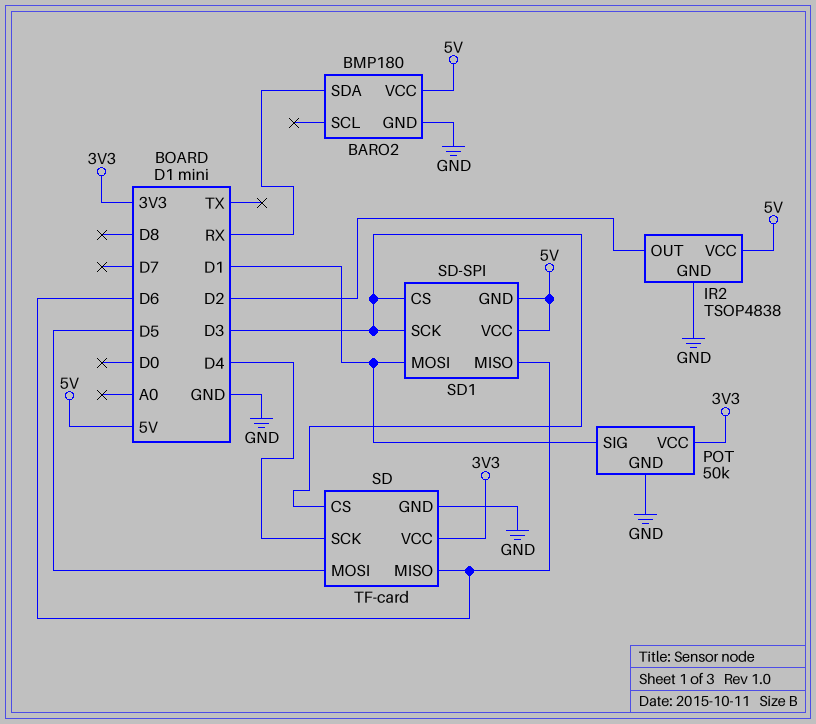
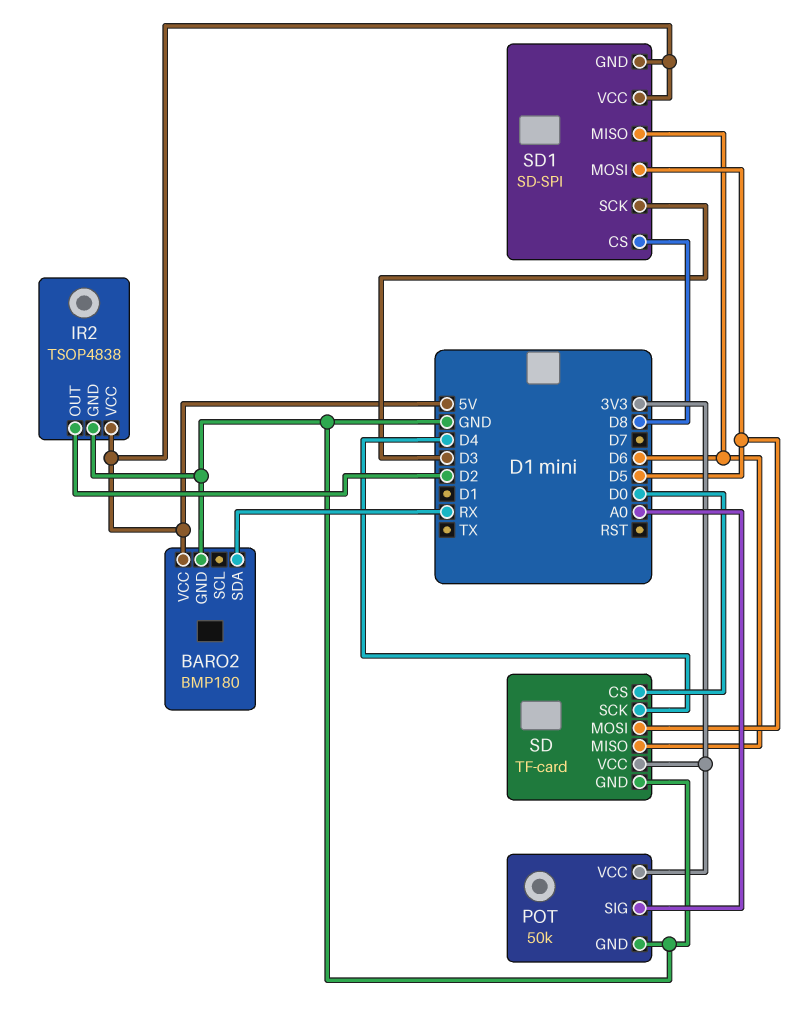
POT pin SIG: D1 -> A0
SD pin CS: D3 -> D0
SD1 pin CS: D3 -> D8
SD1 pin MOSI: D1 -> D5

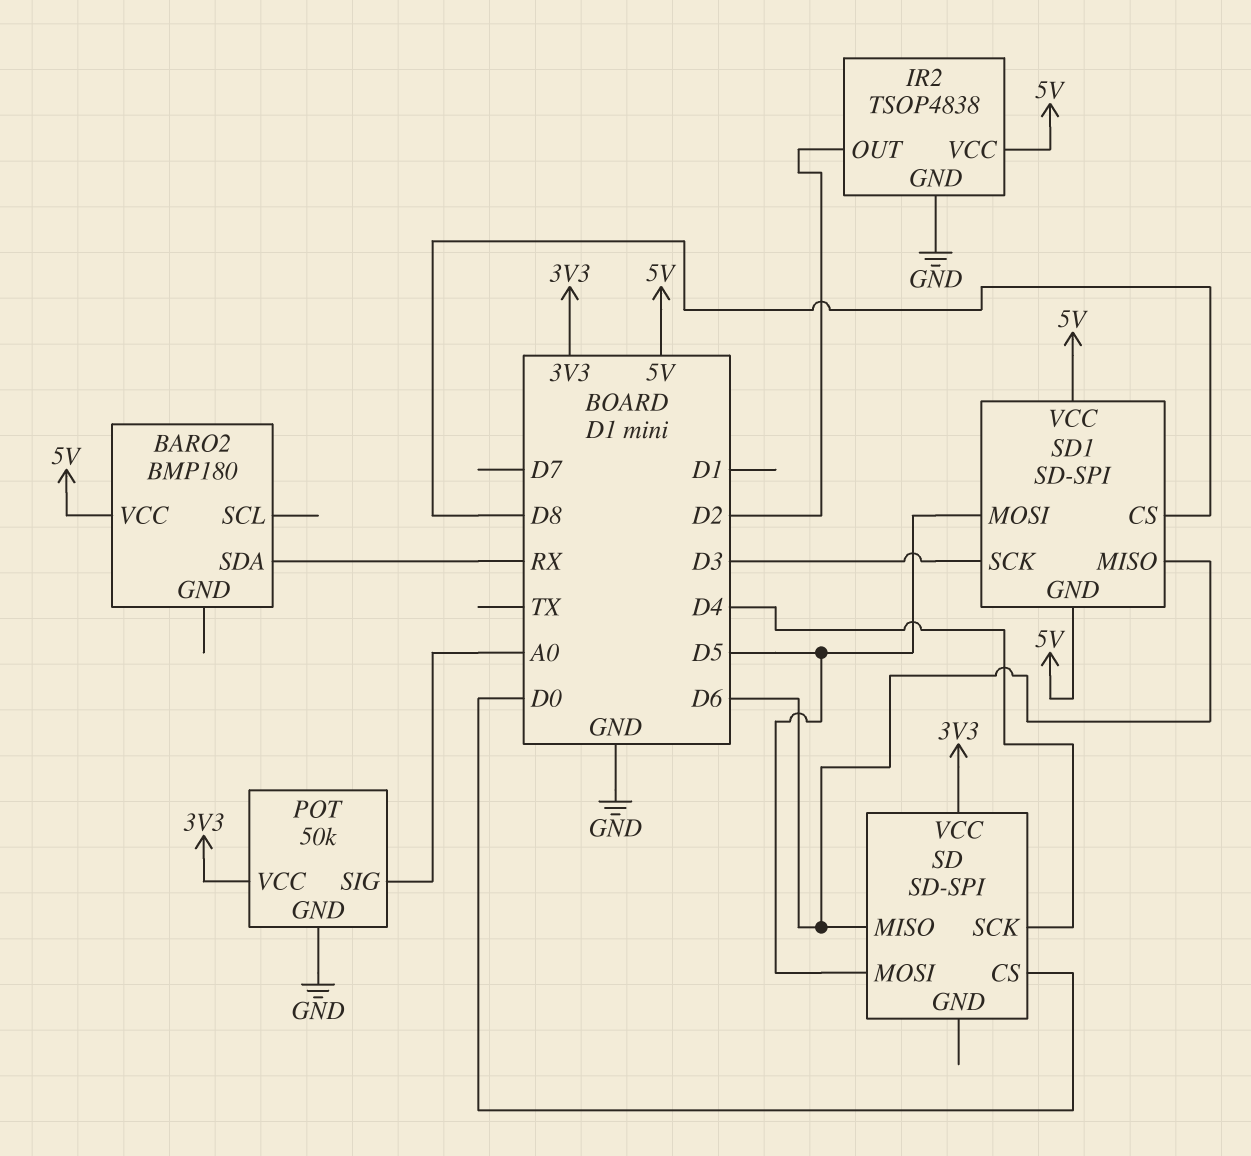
BARO2 pin GND: GND -> none
SD: TF-card -> SD-SPI
SD pin GND: GND -> none

